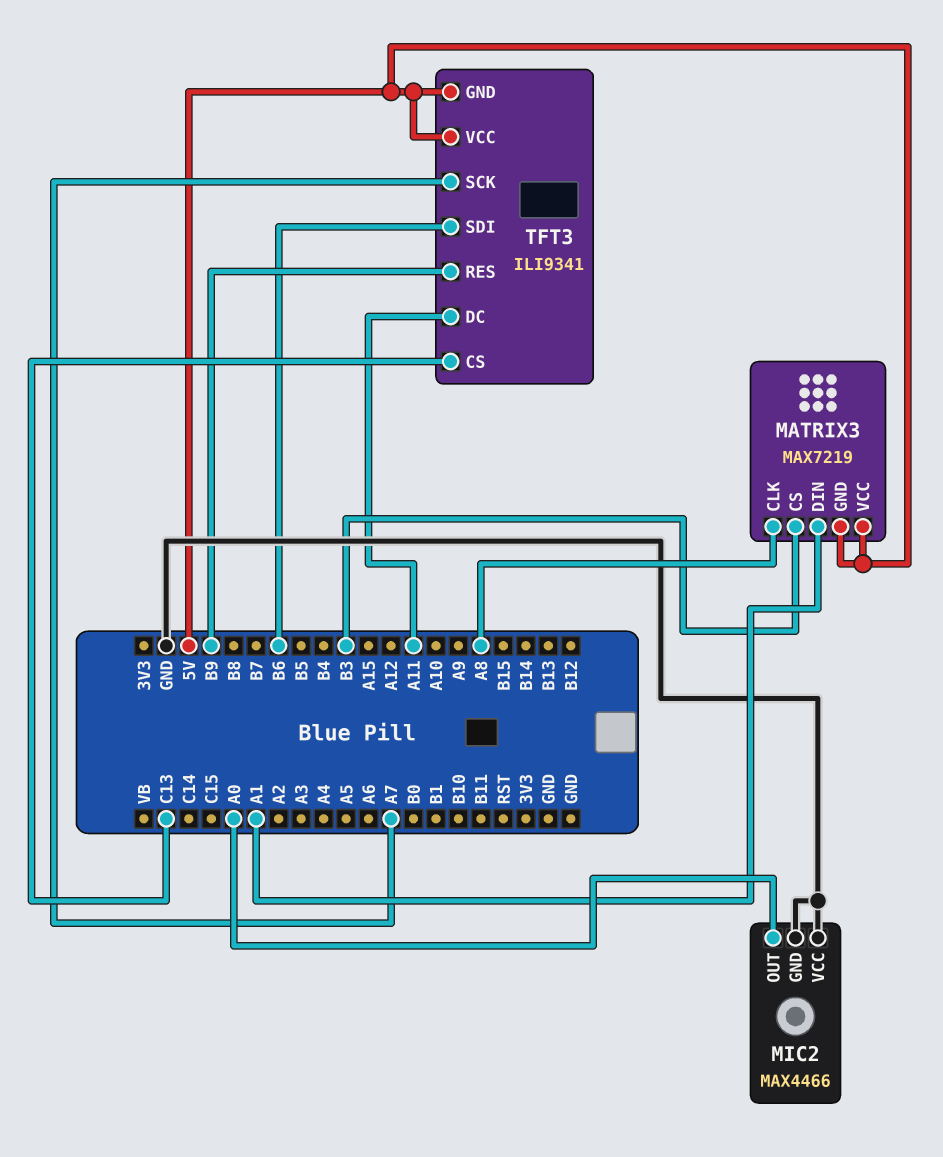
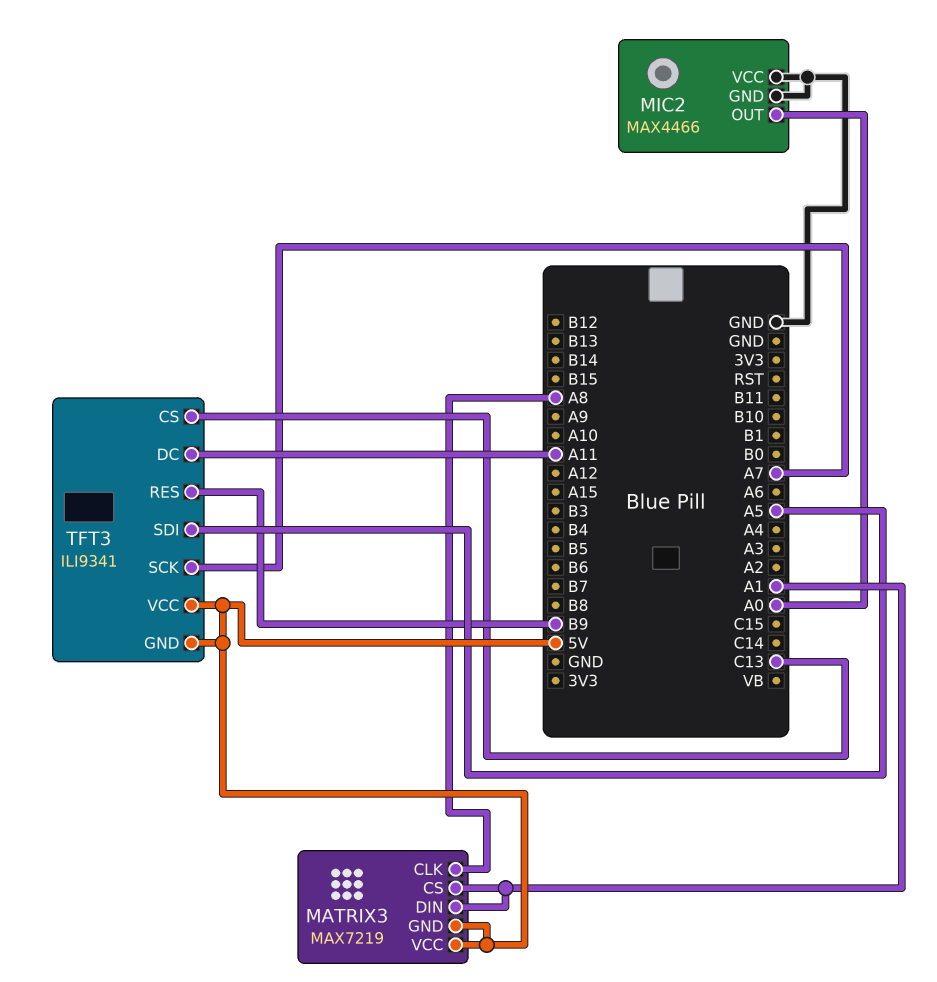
MATRIX3 pin CS: B3 -> A1
TFT3 pin SDI: B6 -> A5

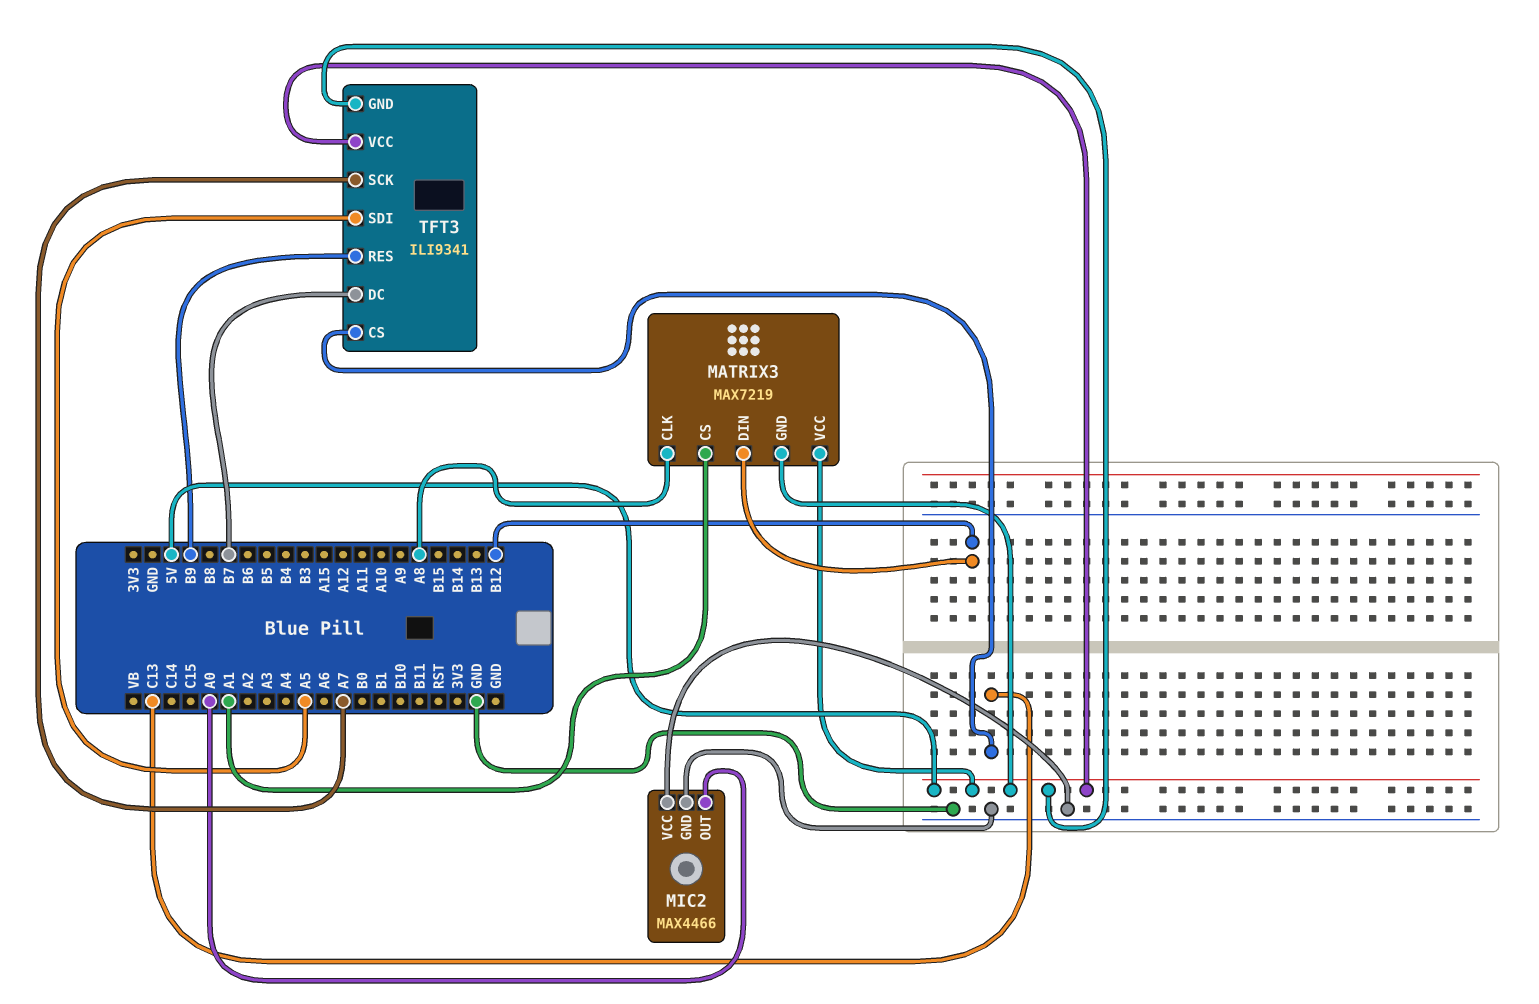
MATRIX3 pin DIN: A1 -> B12
TFT3 pin DC: A11 -> B7

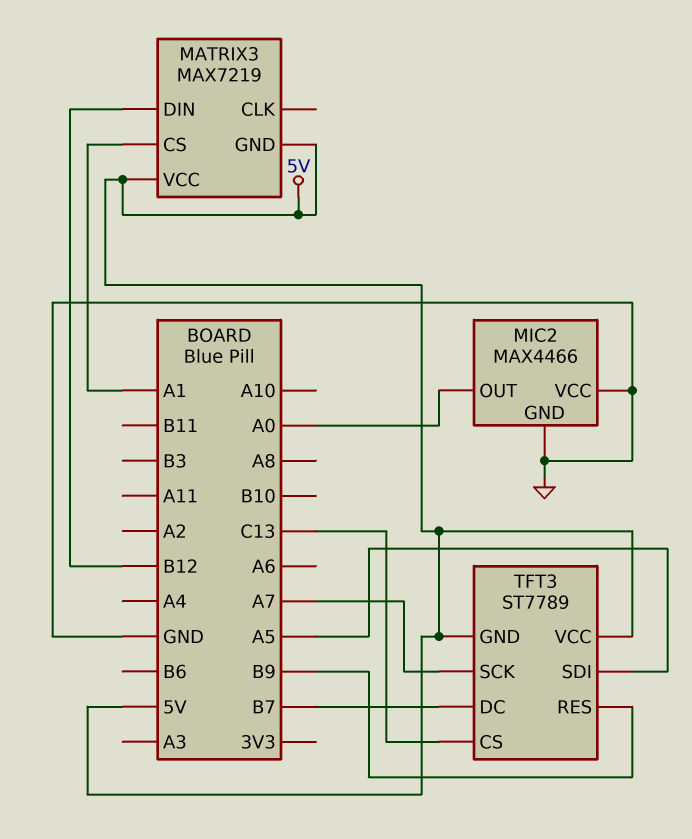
MATRIX3 pin CLK: A8 -> none
TFT3: ILI9341 -> ST7789

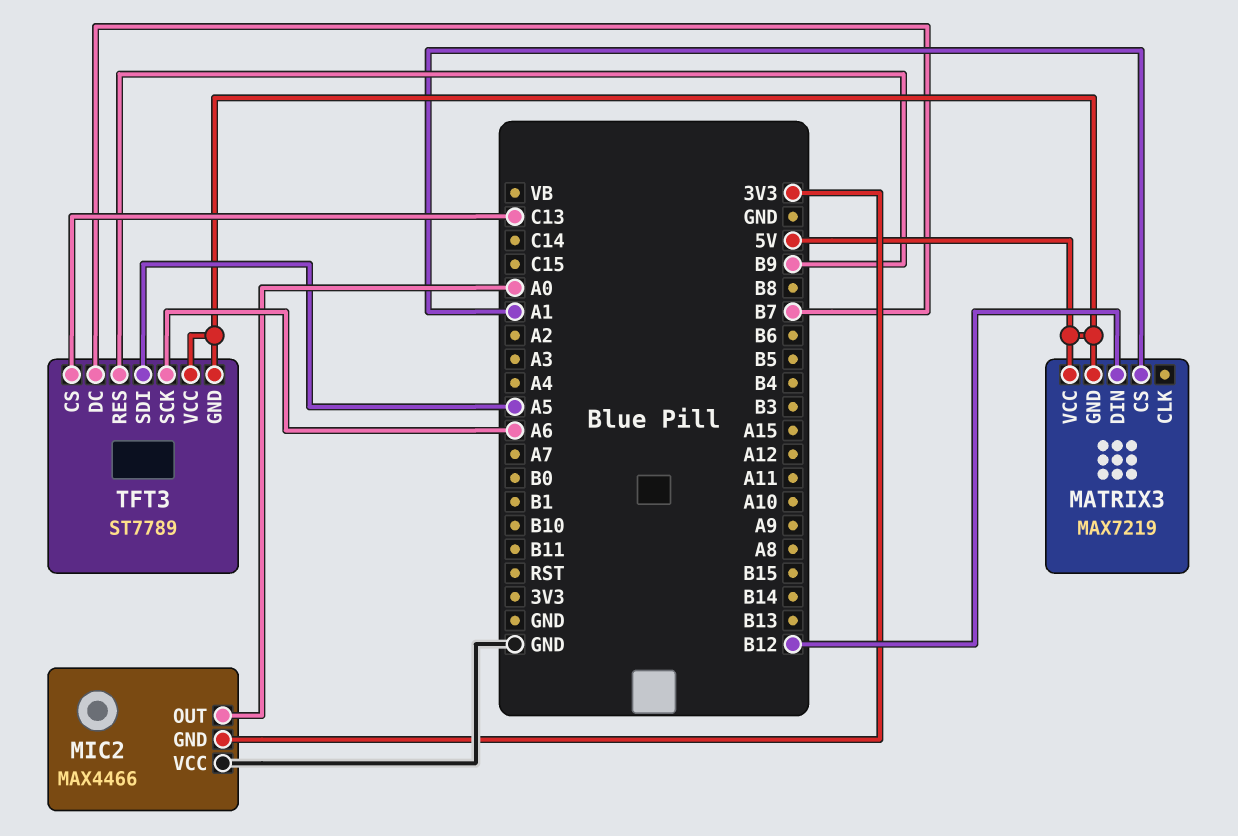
MIC2 pin GND: GND -> 3V3
TFT3 pin SCK: A7 -> A6

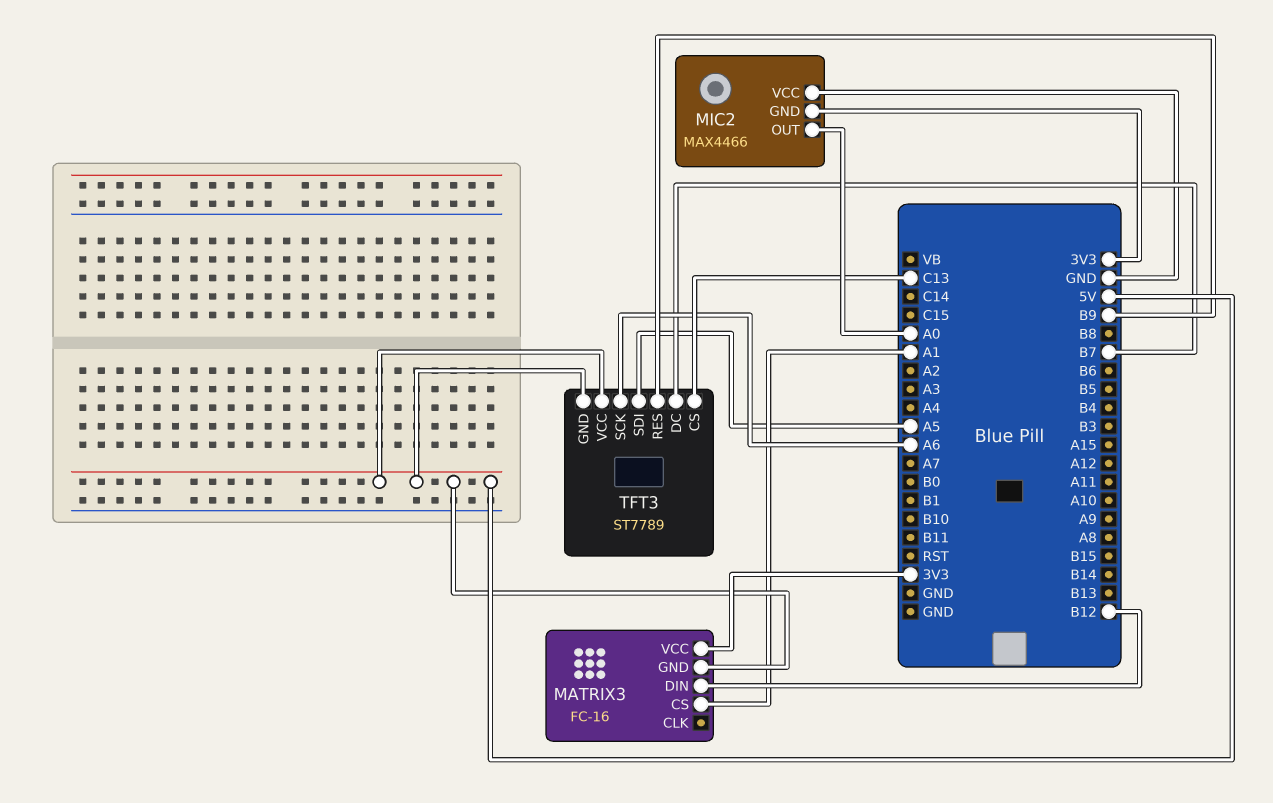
MATRIX3: MAX7219 -> FC-16
MATRIX3 pin VCC: 5V -> 3V3

